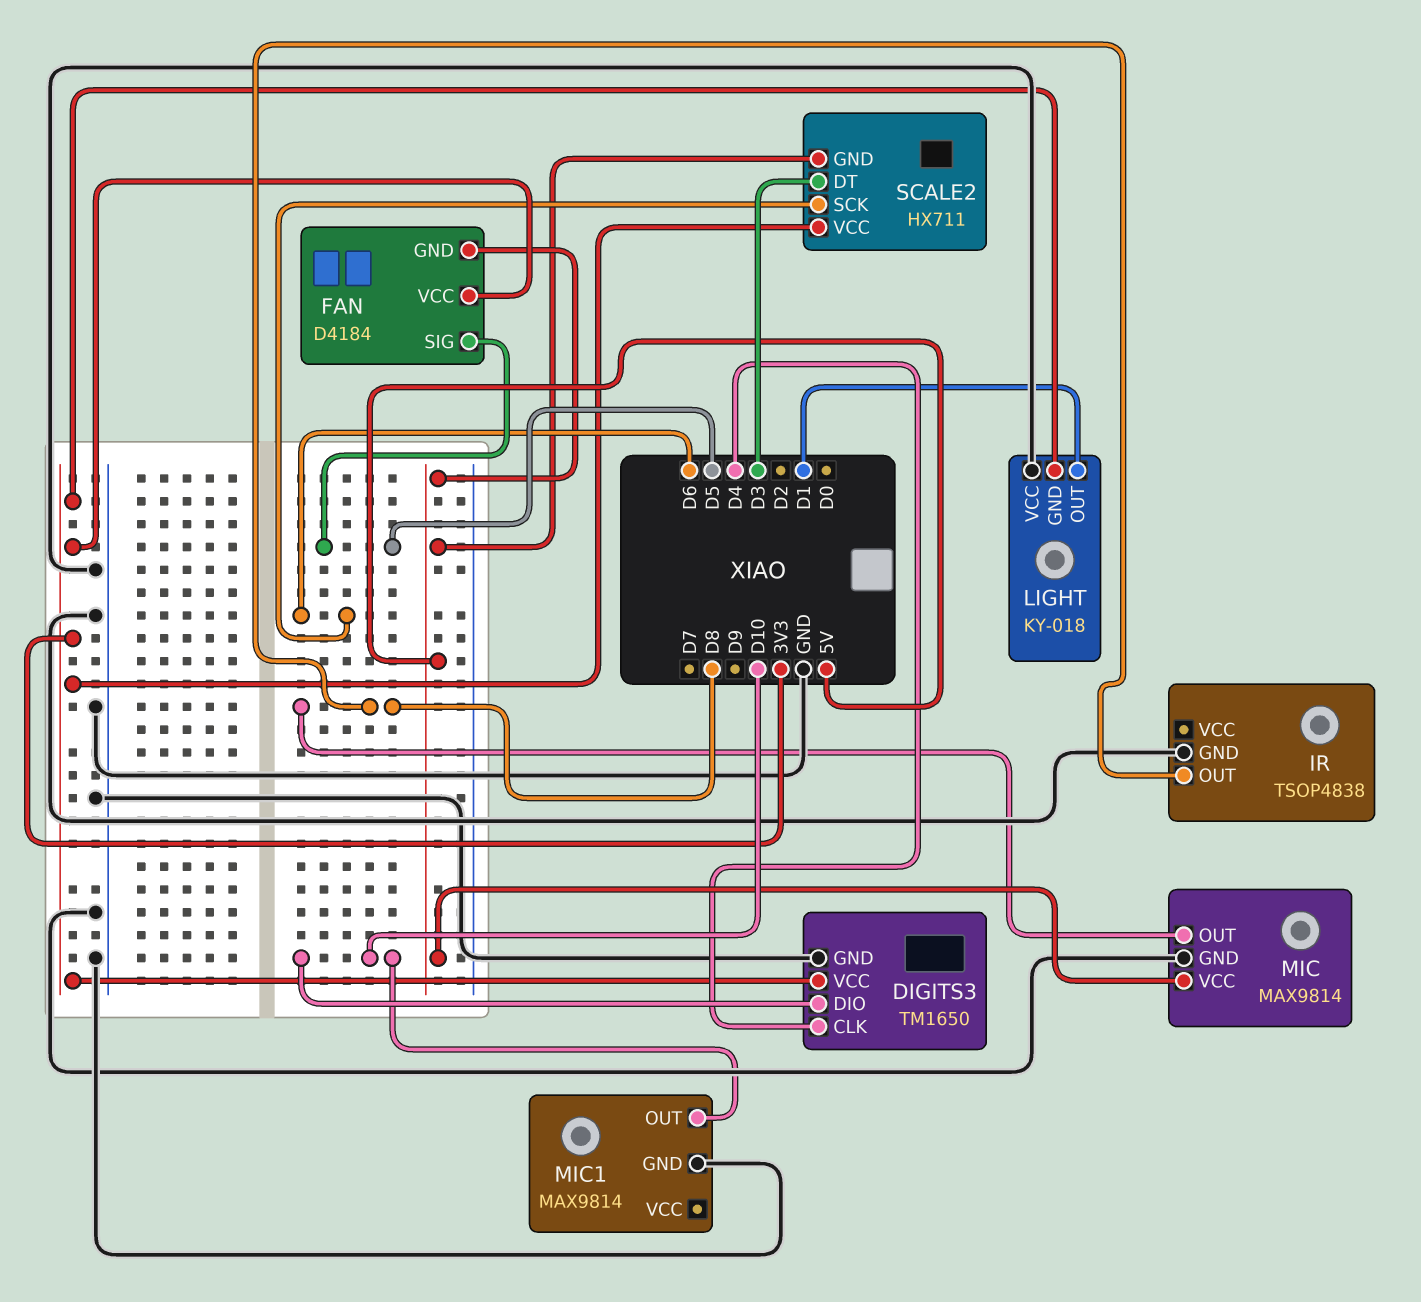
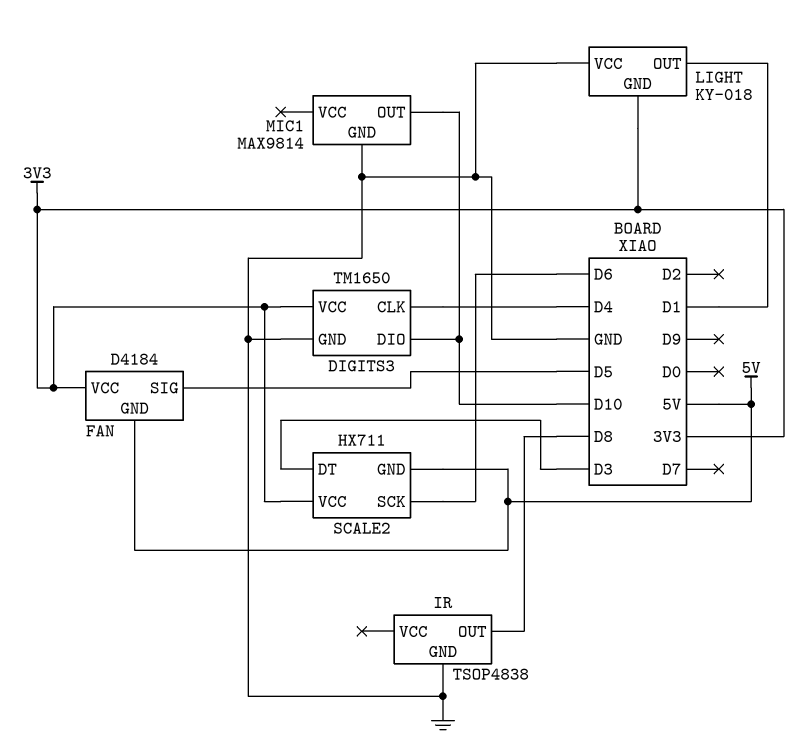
MIC: MAX9814 -> none
MIC pin GND: GND -> none
MIC pin OUT: D8 -> none
MIC pin VCC: 5V -> none

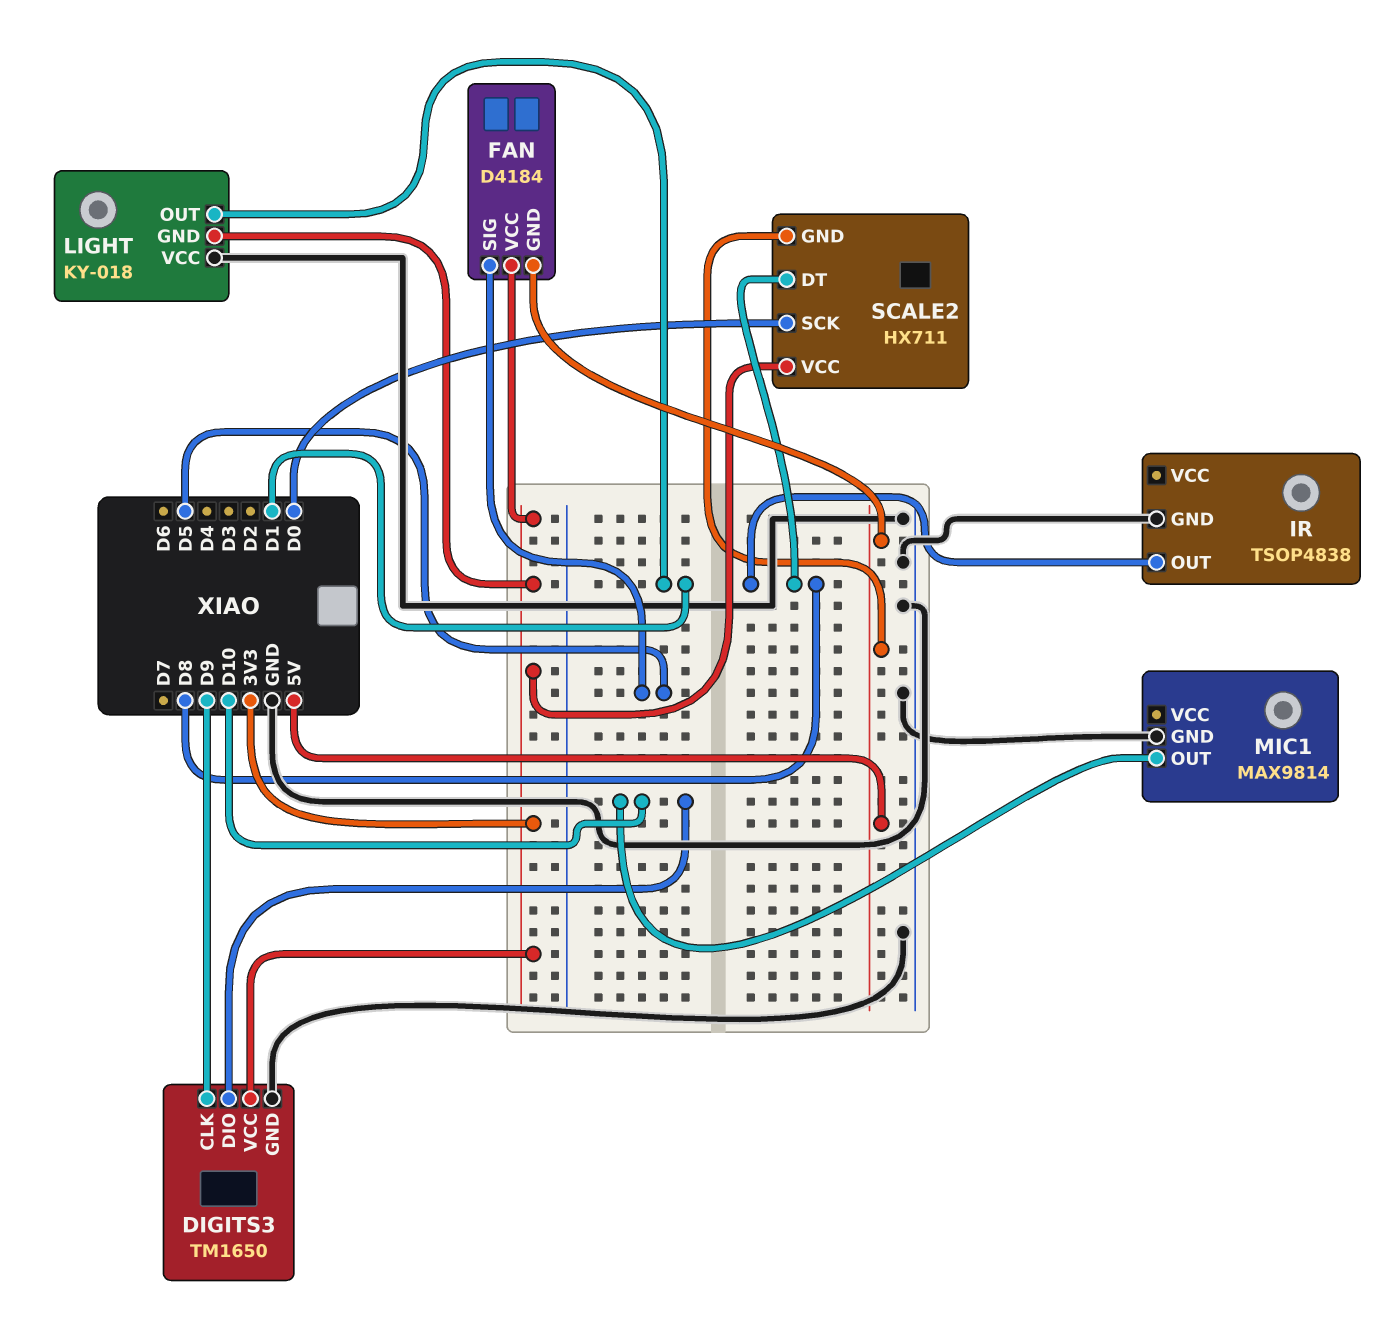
DIGITS3 pin CLK: D4 -> D9
SCALE2 pin DT: D3 -> D8
SCALE2 pin SCK: D6 -> D0

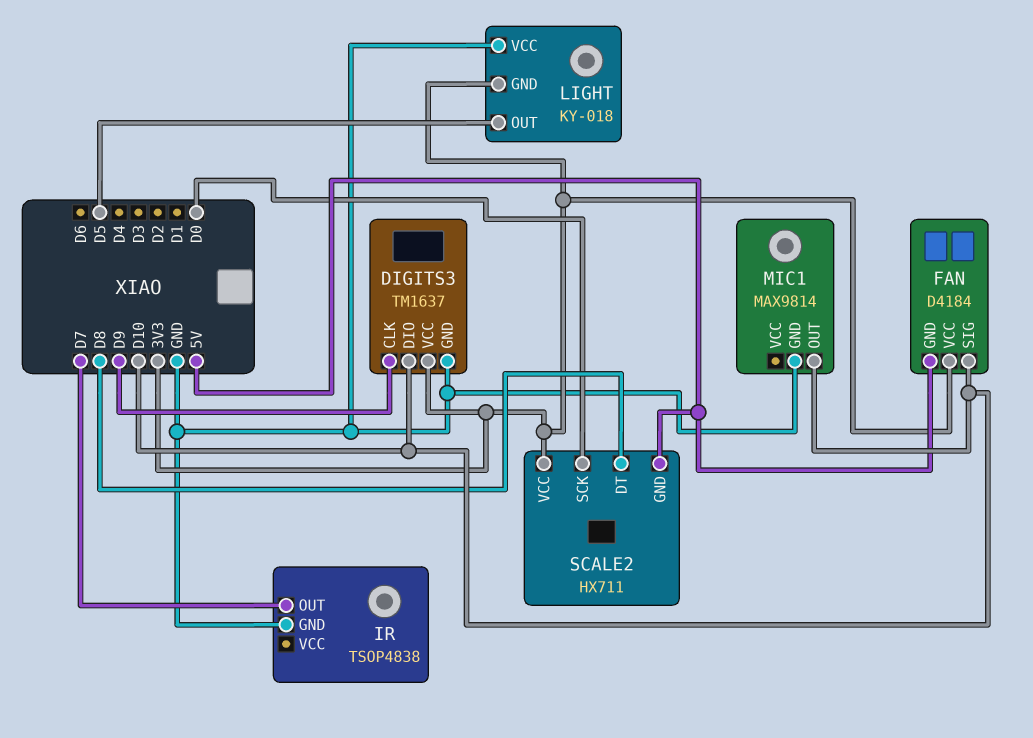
DIGITS3: TM1650 -> TM1637
FAN pin SIG: D5 -> D10
IR pin OUT: D8 -> D7
LIGHT pin OUT: D1 -> D5

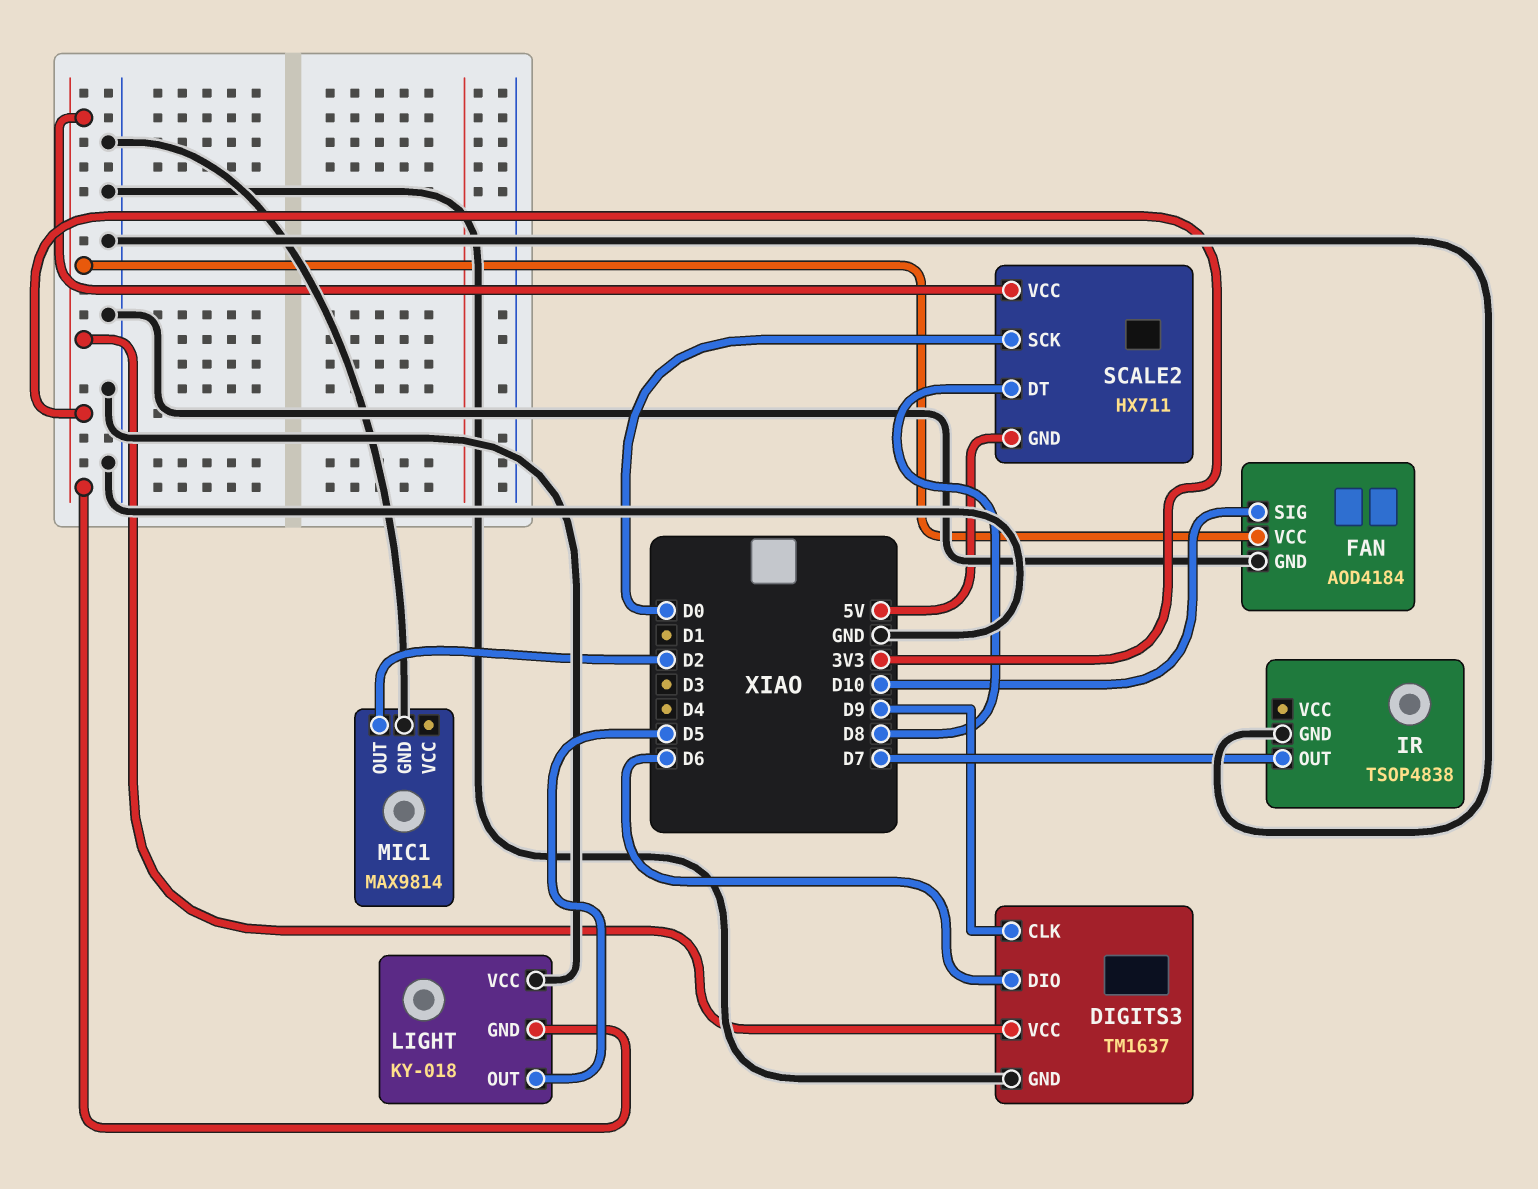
DIGITS3 pin DIO: D10 -> D6
FAN: D4184 -> AOD4184
FAN pin GND: 5V -> GND
MIC1 pin OUT: D10 -> D2

